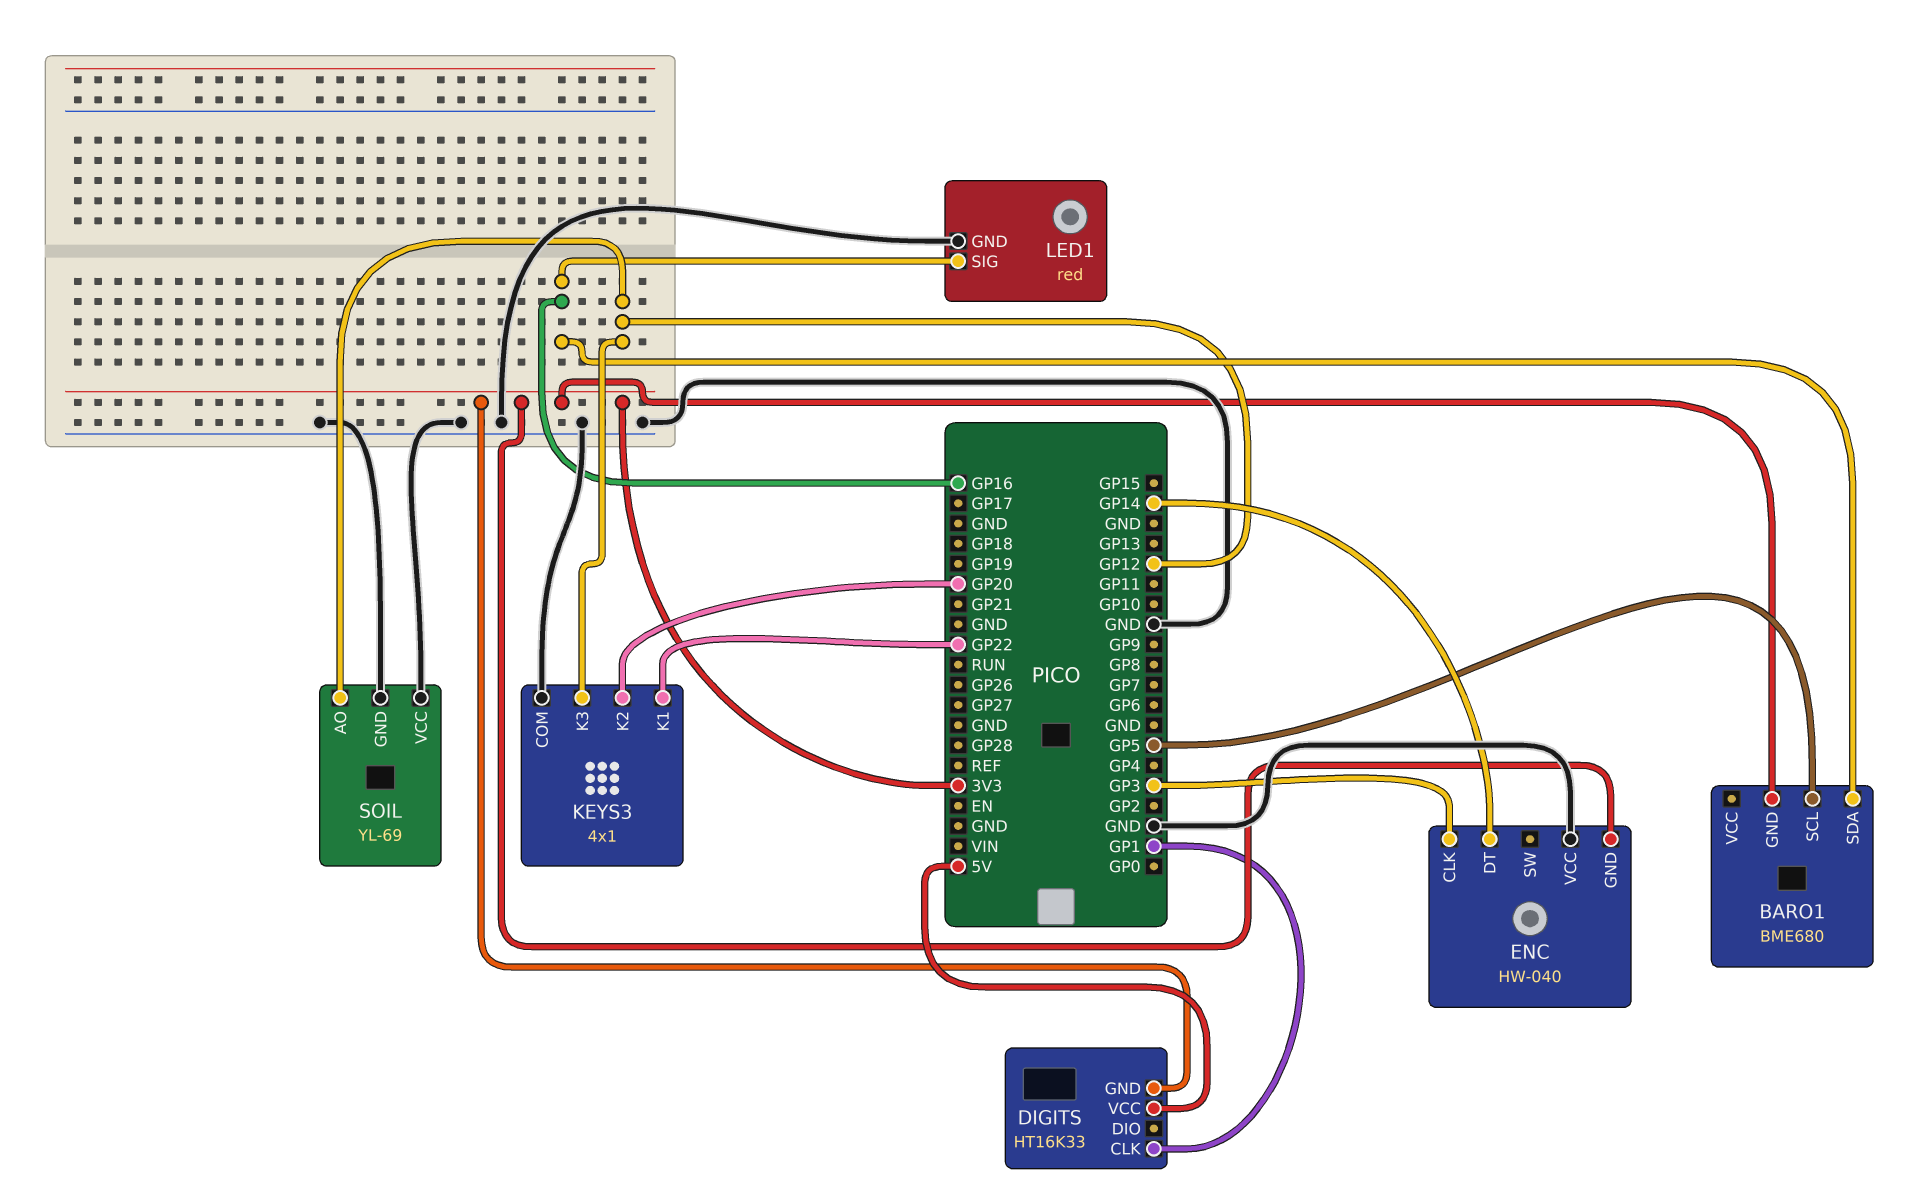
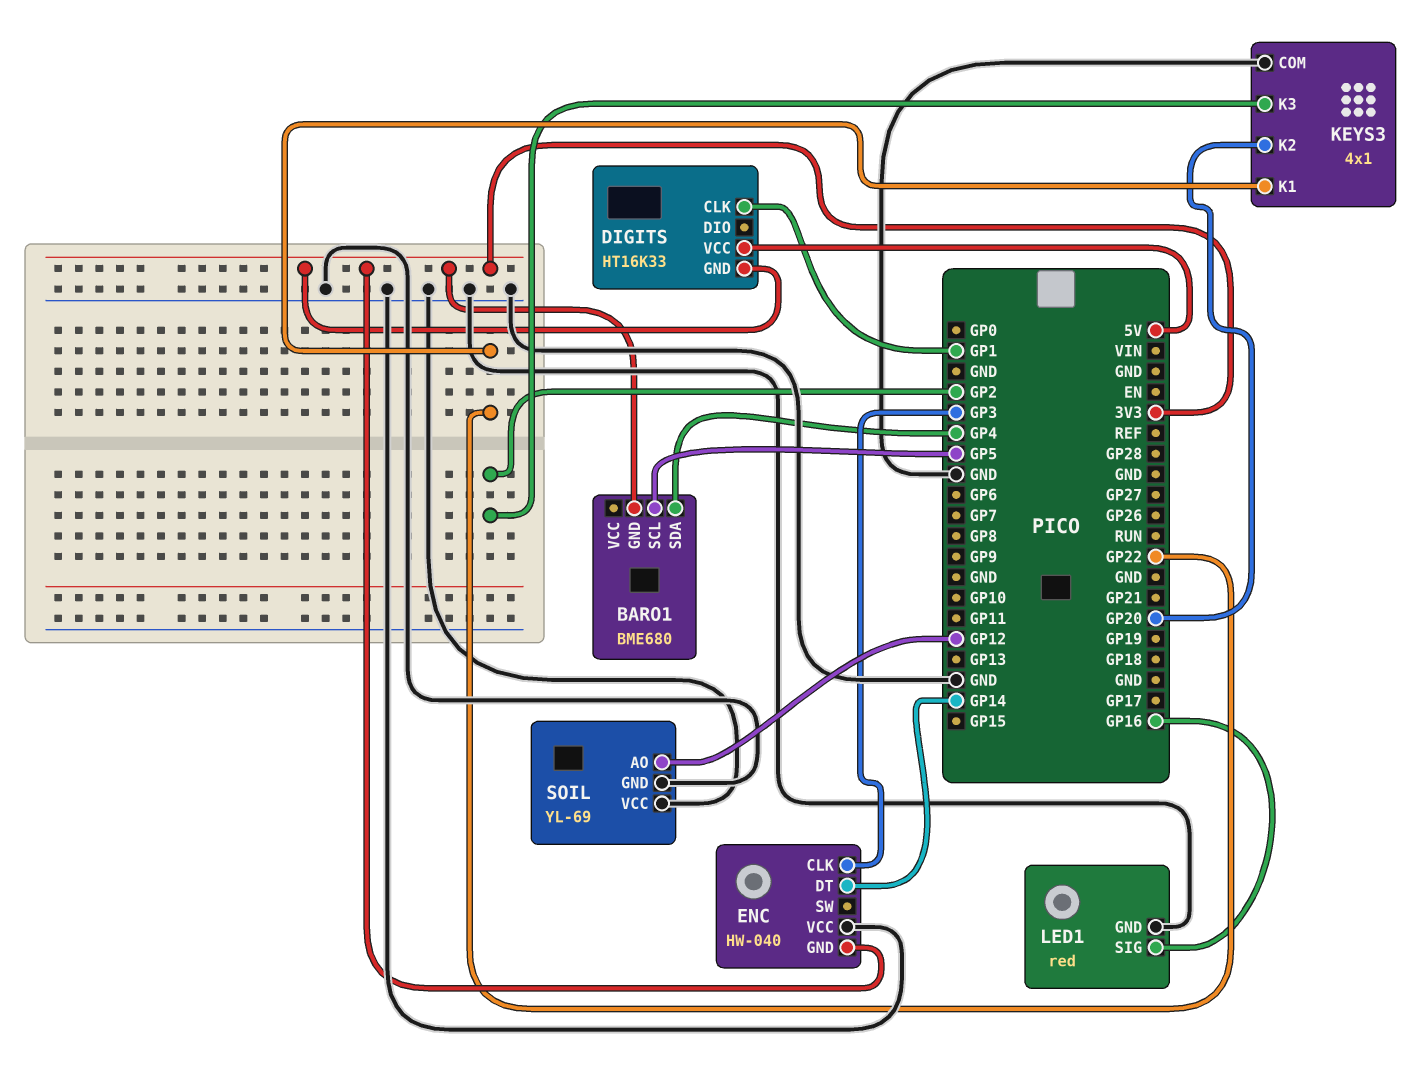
BARO1 pin SDA: GP16 -> GP4
KEYS3 pin K3: GP12 -> GP2

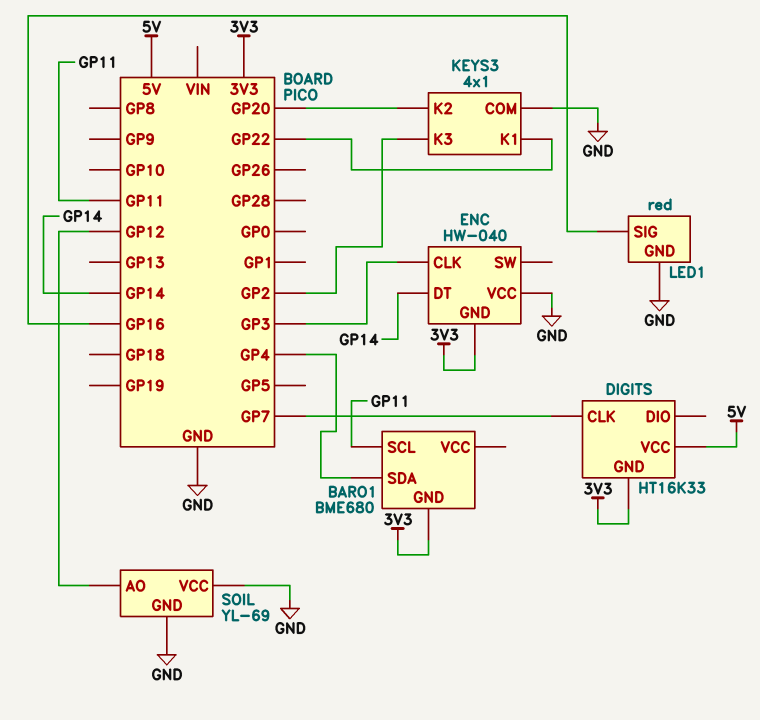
BARO1 pin SCL: GP5 -> GP11
DIGITS pin CLK: GP1 -> GP7

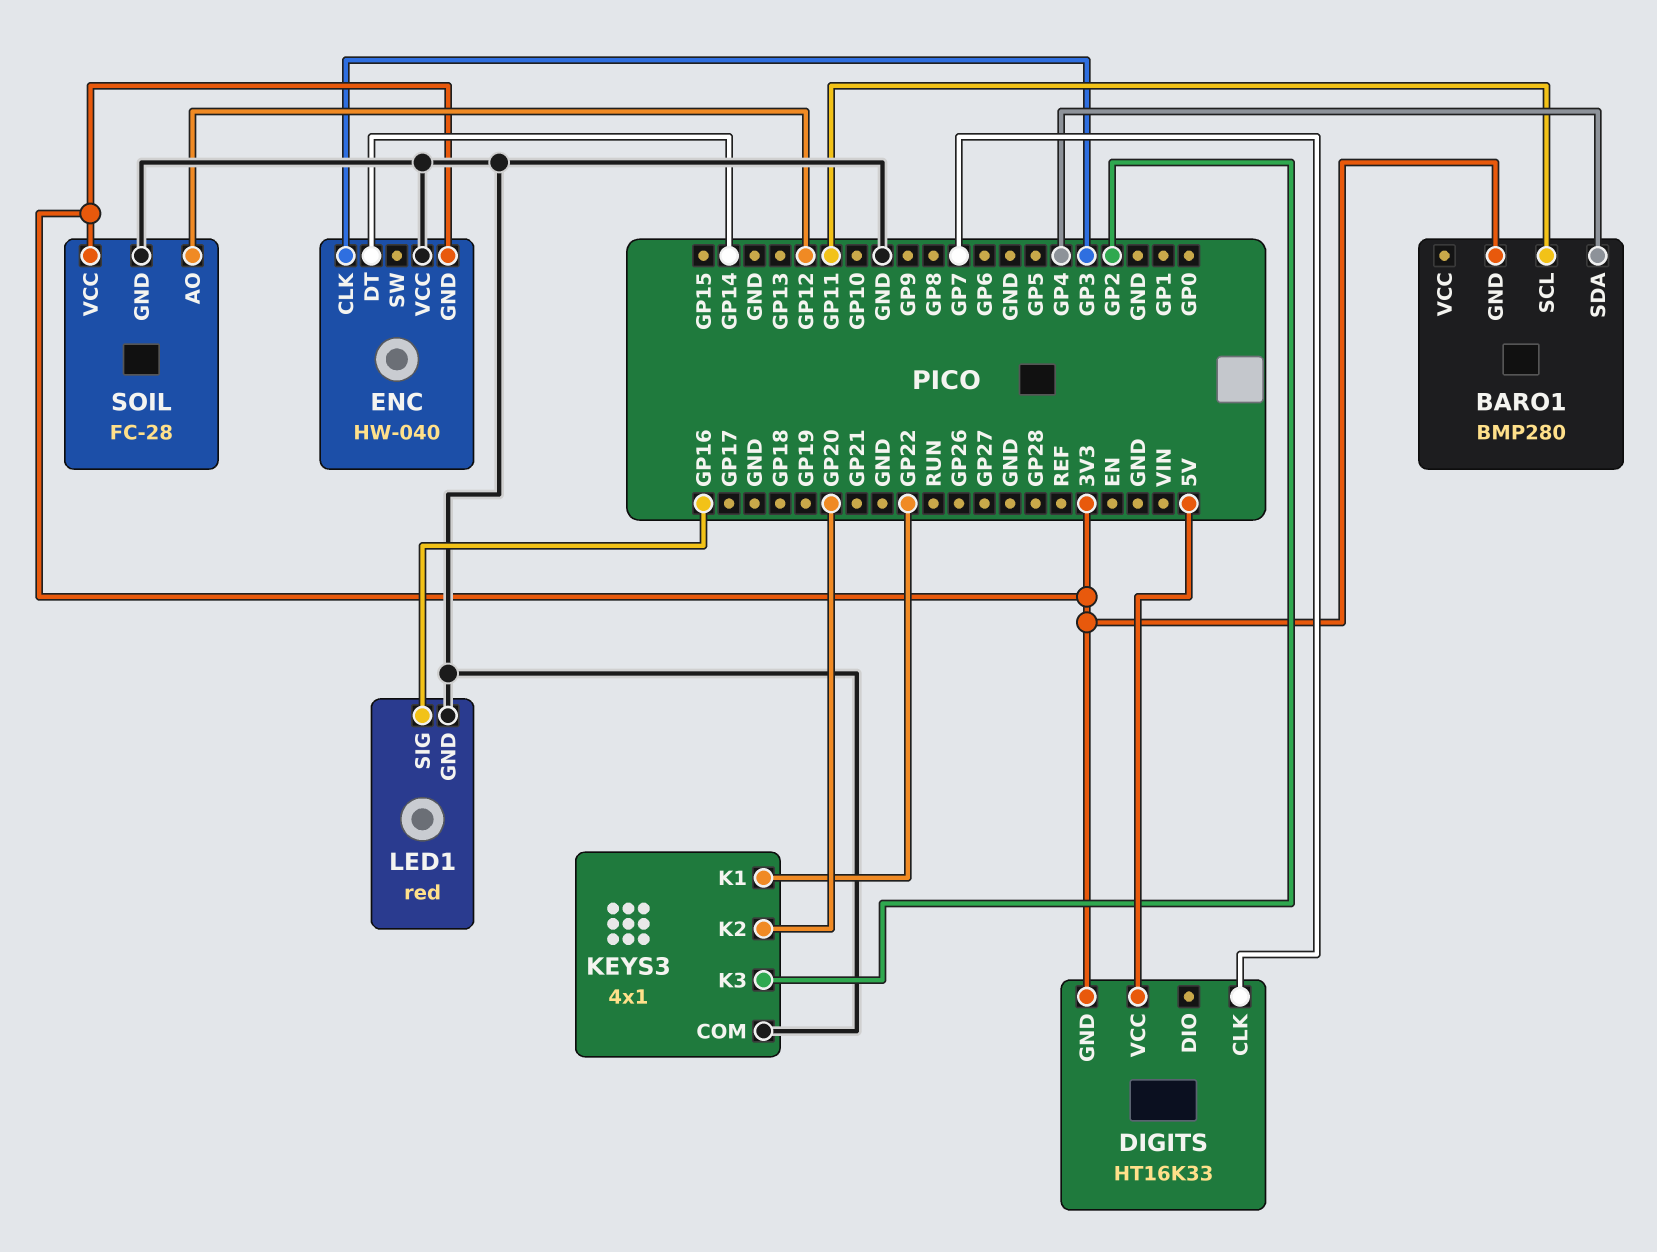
BARO1: BME680 -> BMP280
SOIL: YL-69 -> FC-28
SOIL pin VCC: GND -> 3V3

